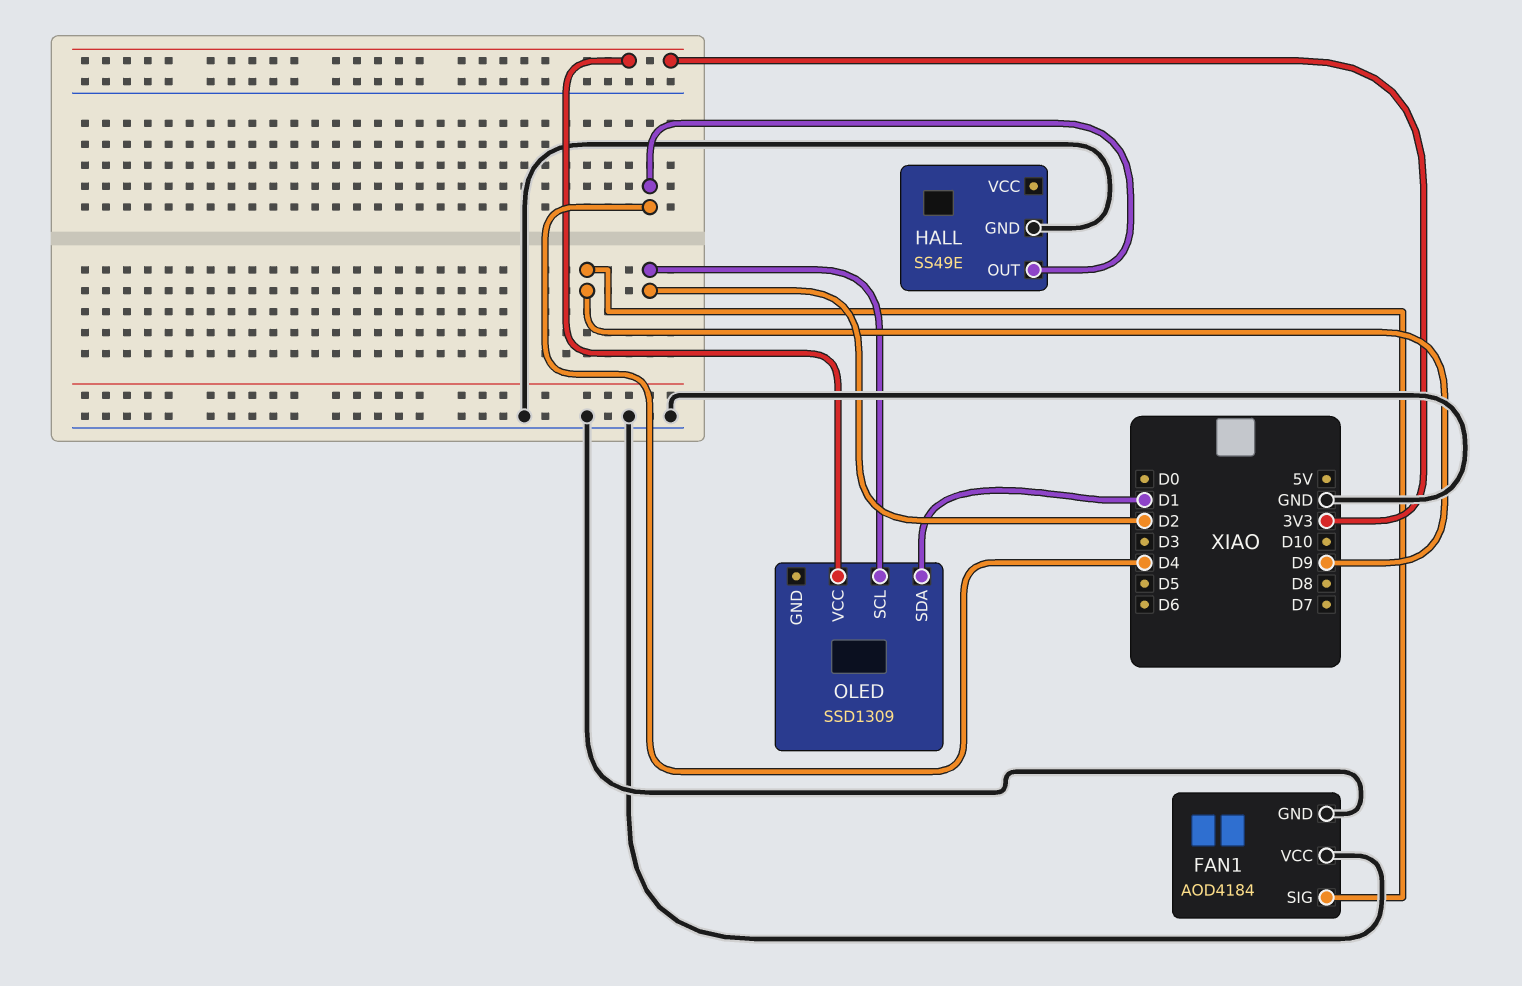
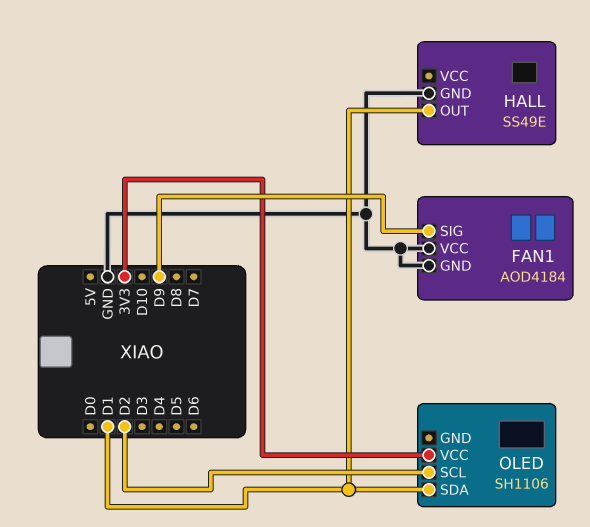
HALL pin OUT: D4 -> D1
OLED: SSD1309 -> SH1106

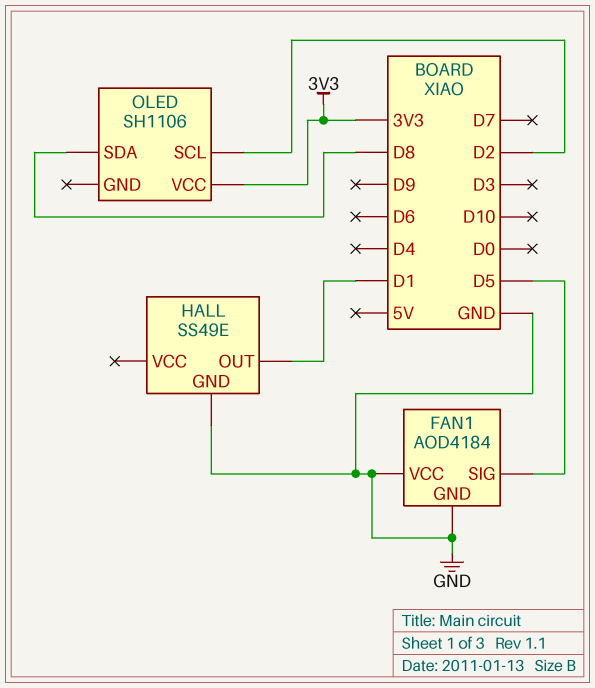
FAN1 pin SIG: D9 -> D5
OLED pin SDA: D1 -> D8

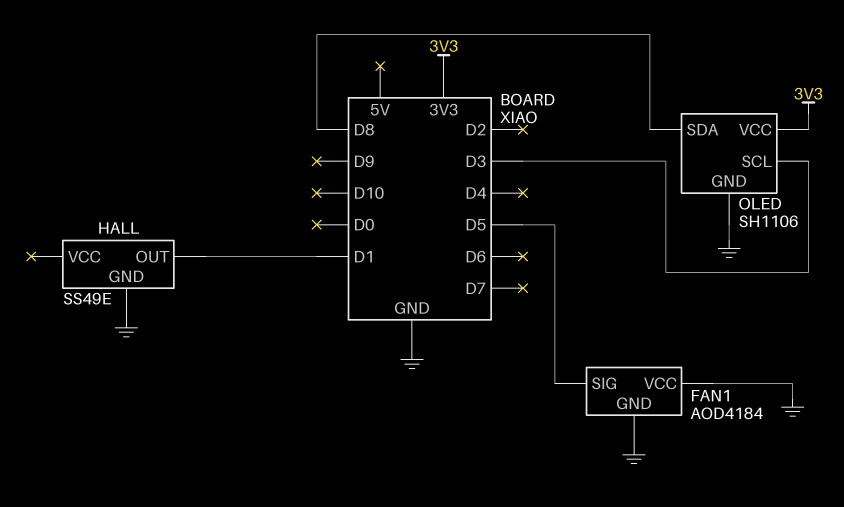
OLED pin GND: none -> GND
OLED pin SCL: D2 -> D3

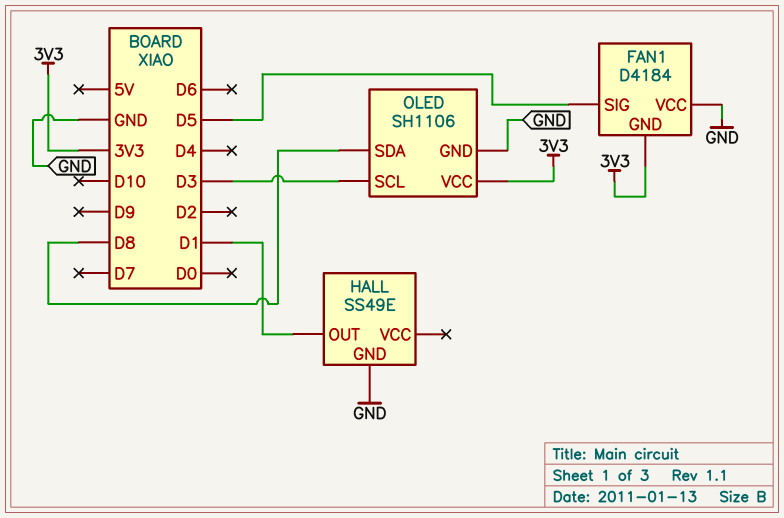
FAN1: AOD4184 -> D4184
FAN1 pin GND: GND -> 3V3

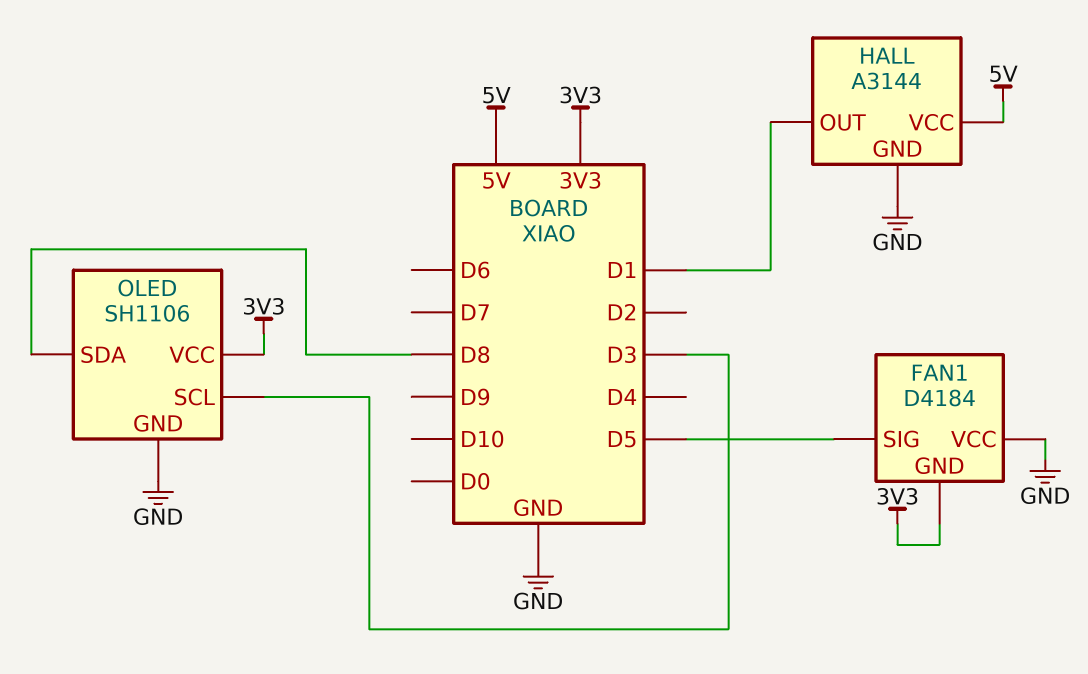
HALL: SS49E -> A3144
HALL pin VCC: none -> 5V

